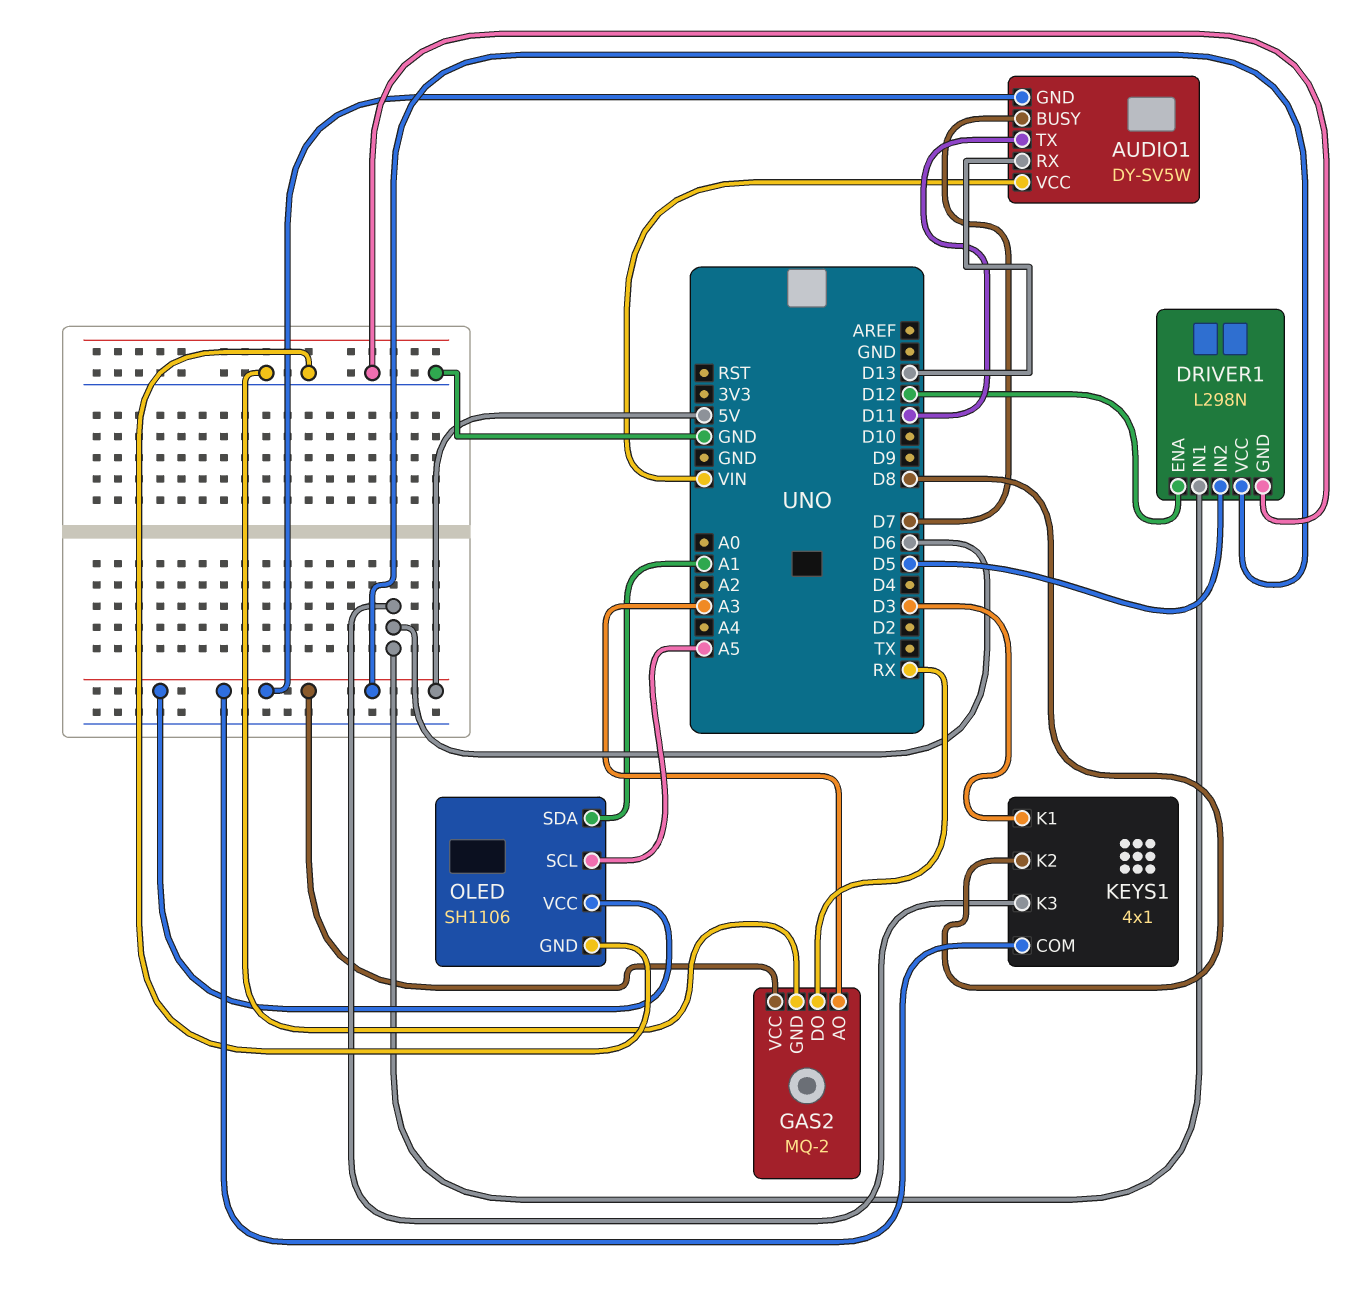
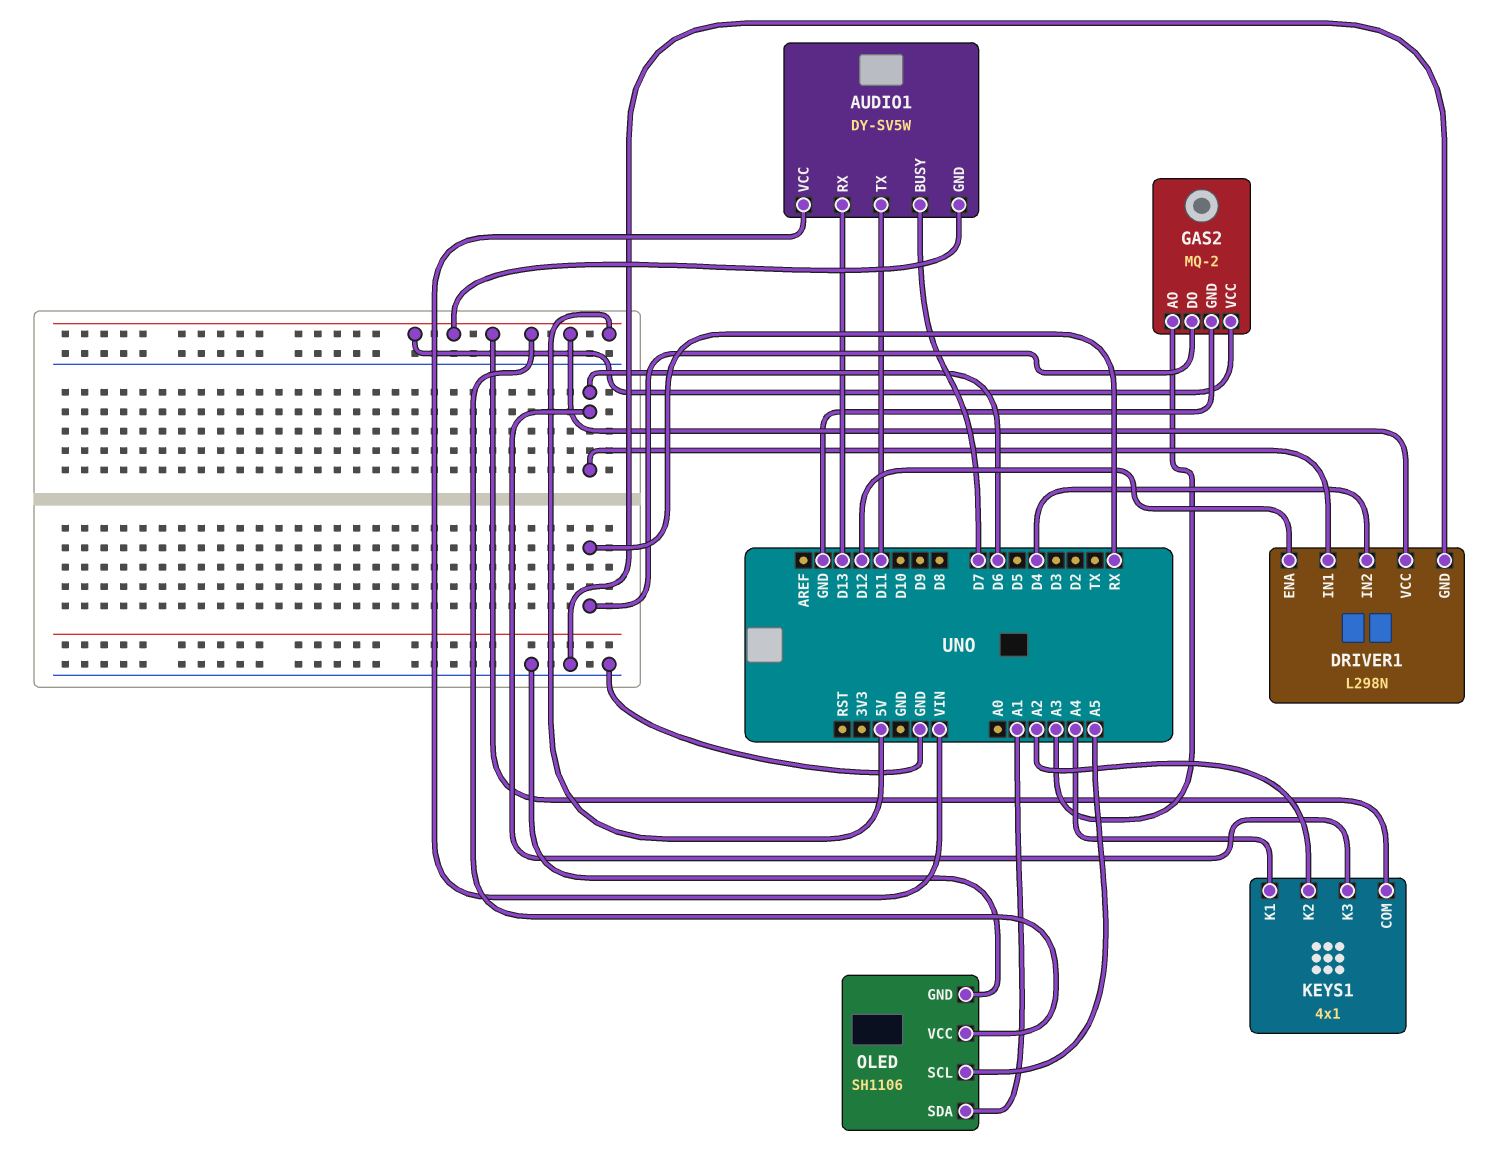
DRIVER1 pin IN2: D5 -> D4
KEYS1 pin K1: D3 -> A4
KEYS1 pin K2: D8 -> A2

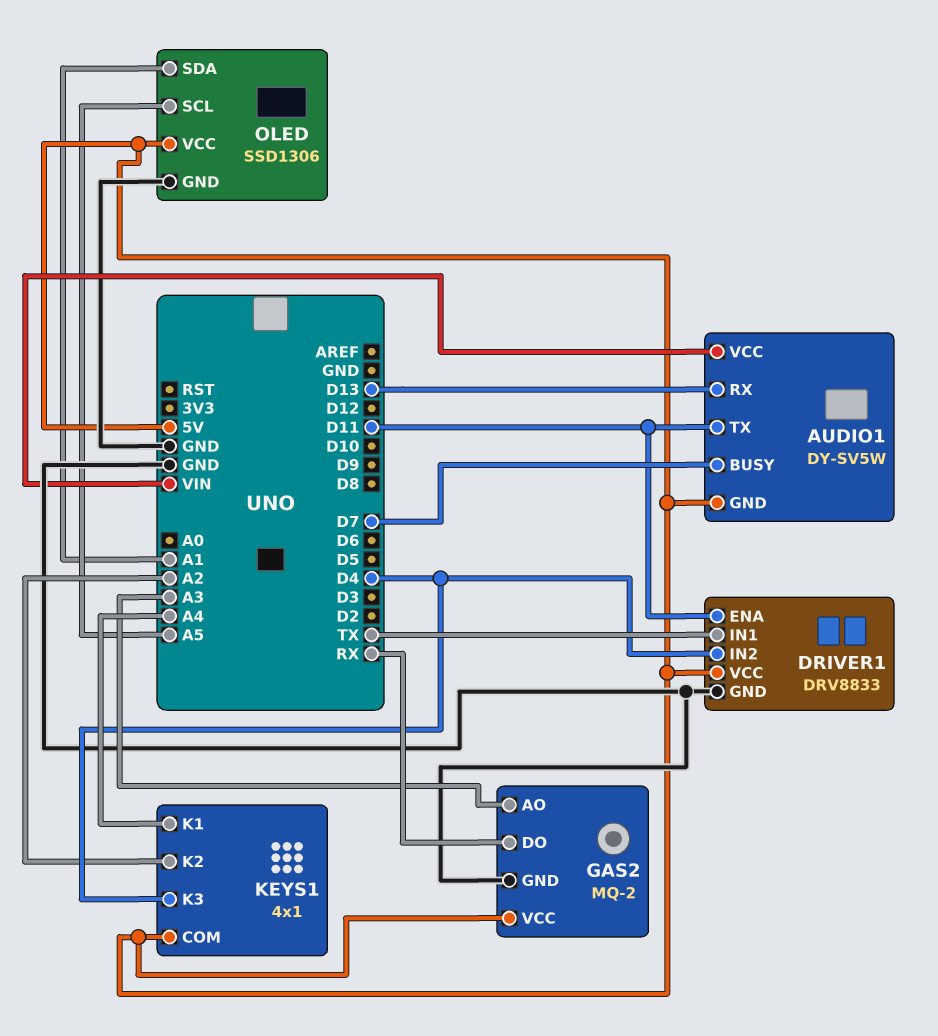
DRIVER1: L298N -> DRV8833
DRIVER1 pin ENA: D12 -> D11
DRIVER1 pin IN1: D6 -> TX
KEYS1 pin K3: D6 -> D4
OLED: SH1106 -> SSD1306

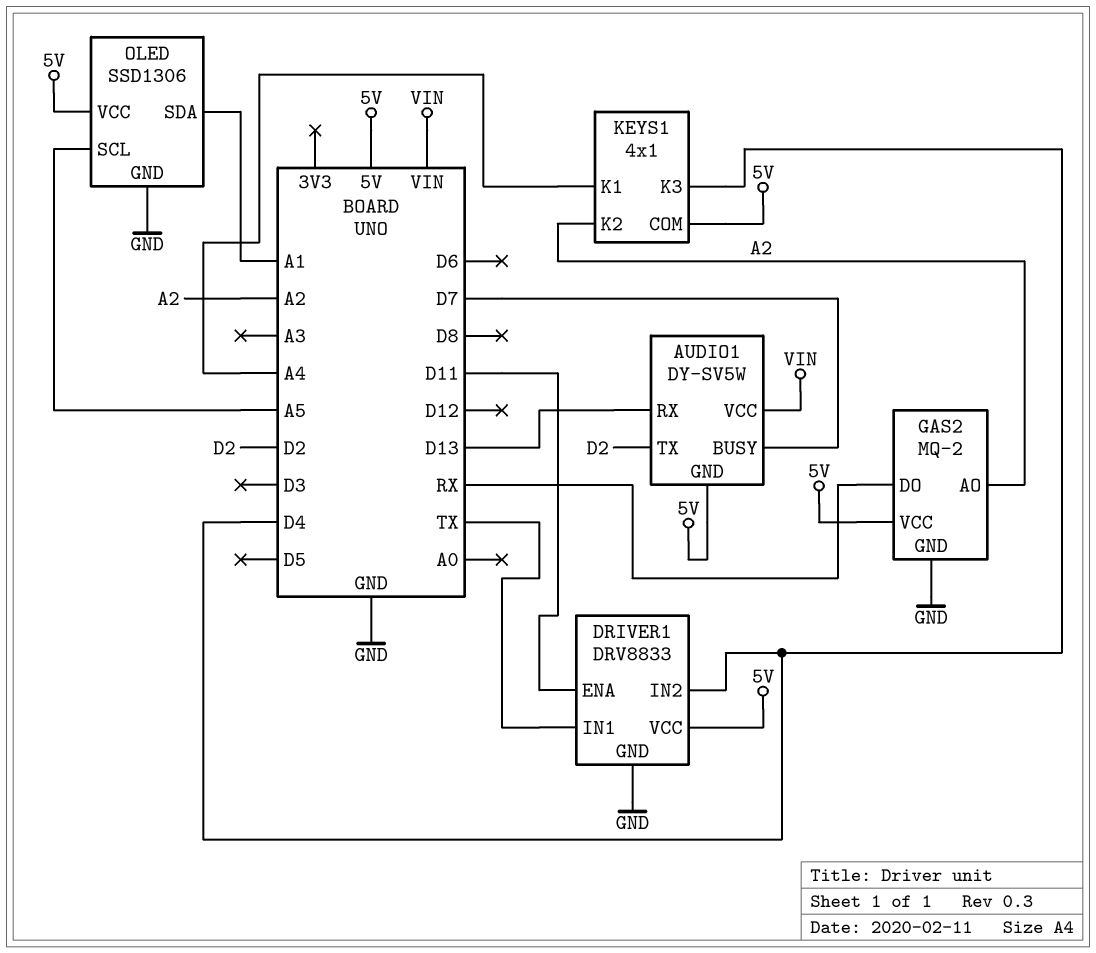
AUDIO1 pin TX: D11 -> D2
GAS2 pin AO: A3 -> A2

